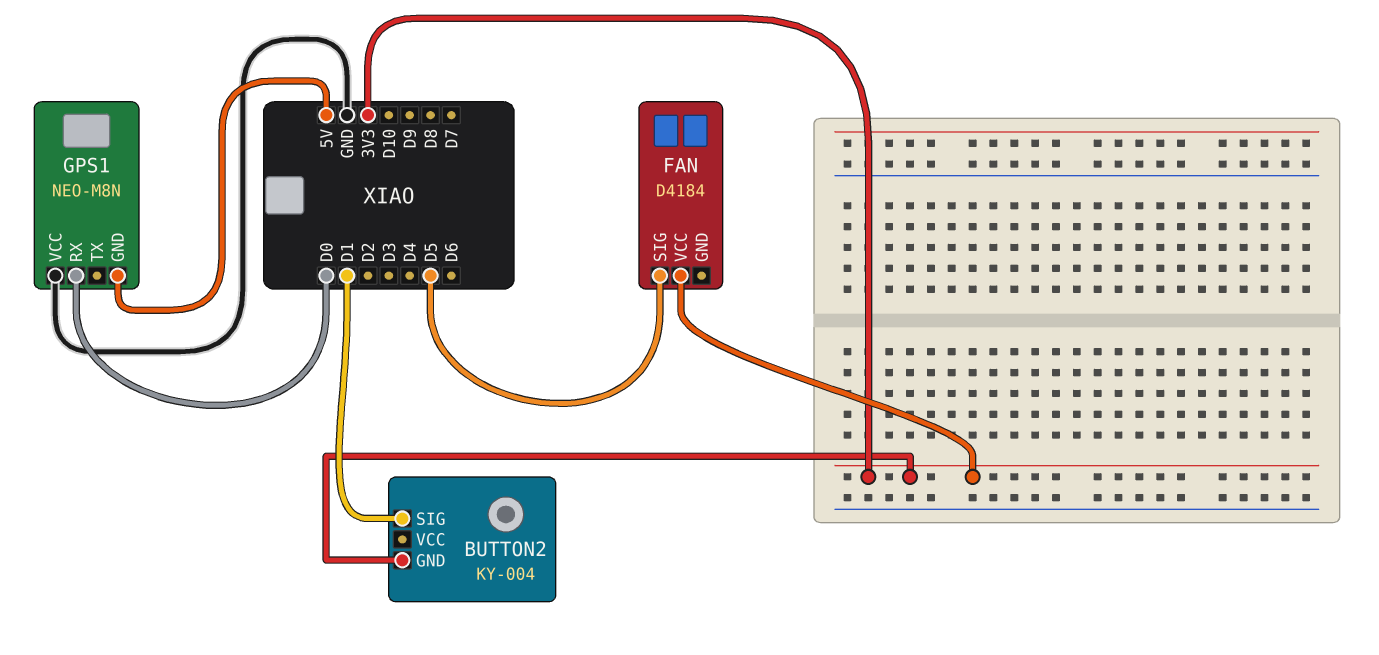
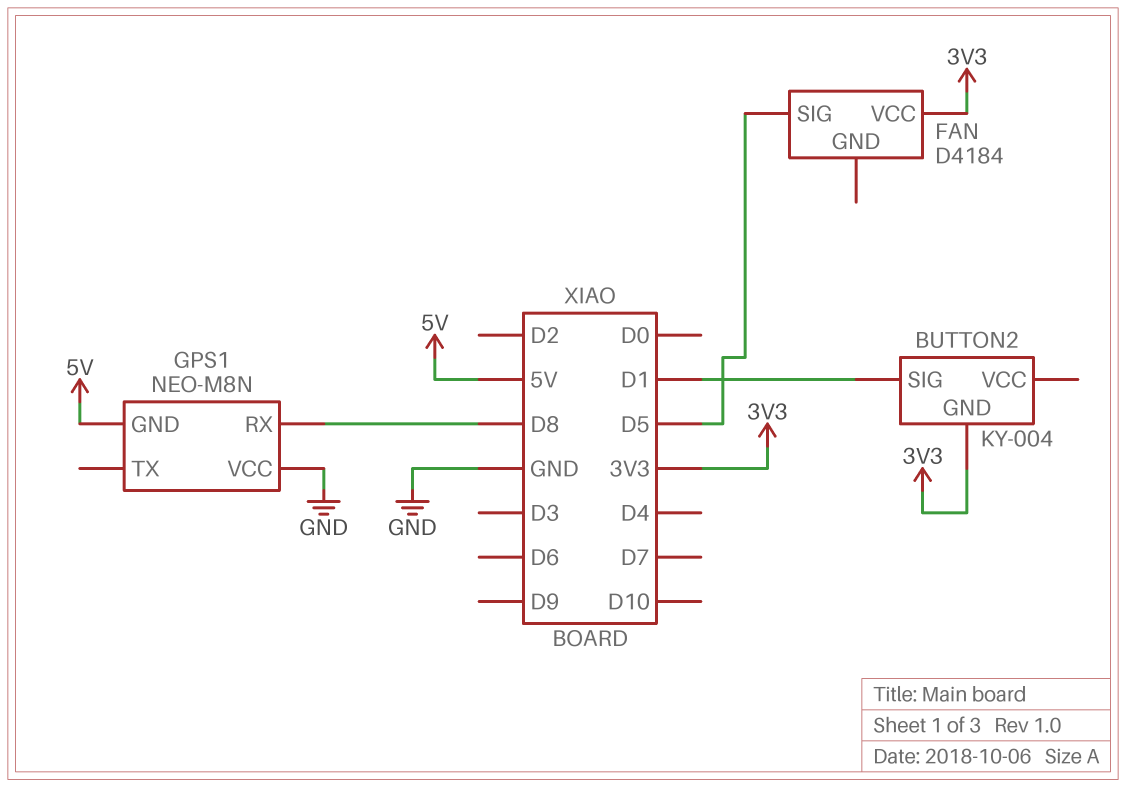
GPS1 pin RX: D0 -> D8

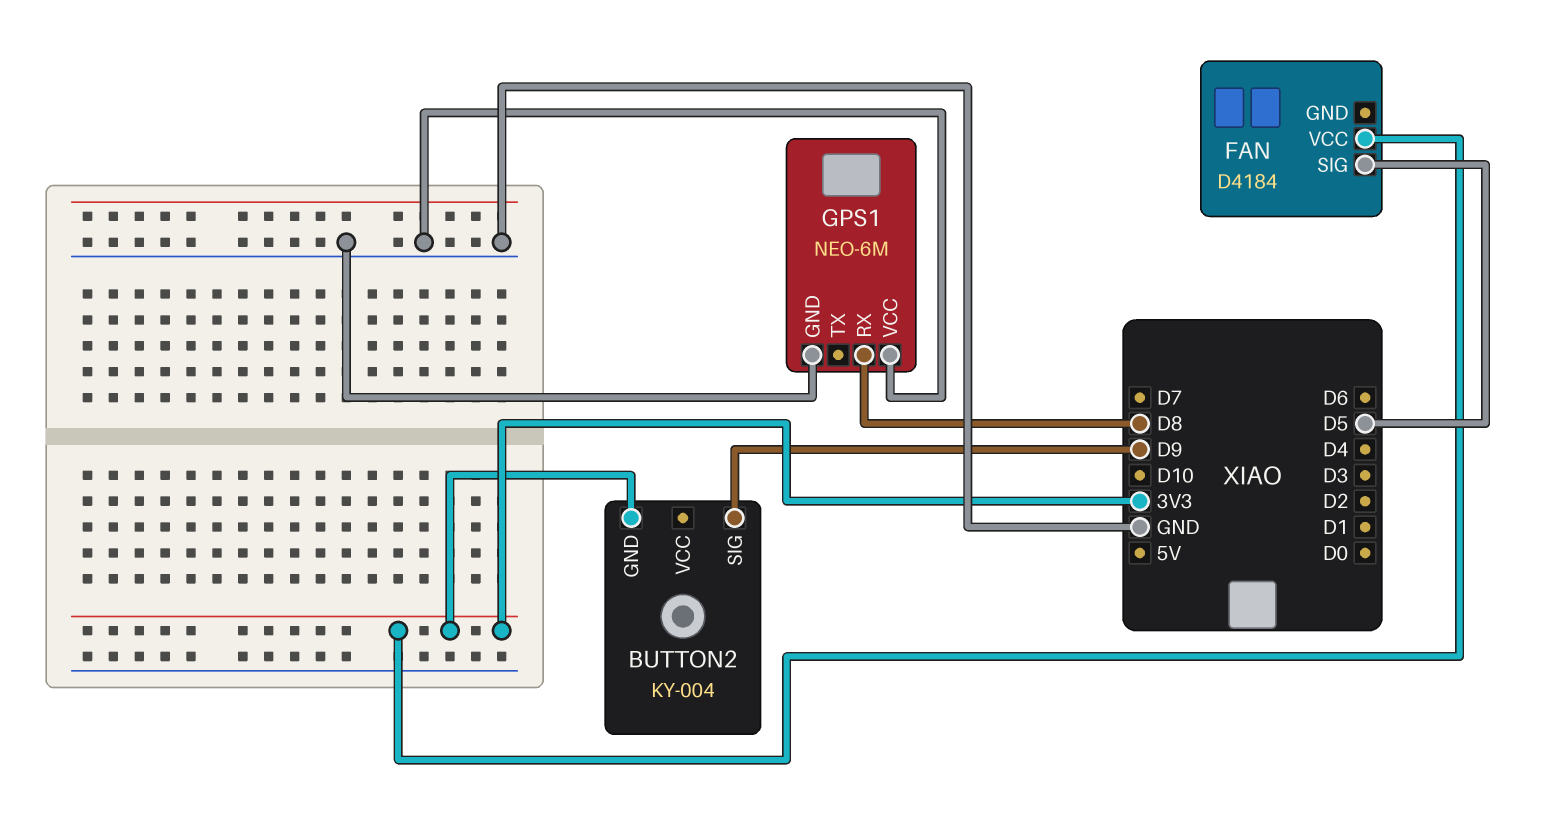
BUTTON2 pin SIG: D1 -> D9
GPS1: NEO-M8N -> NEO-6M
GPS1 pin GND: 5V -> GND

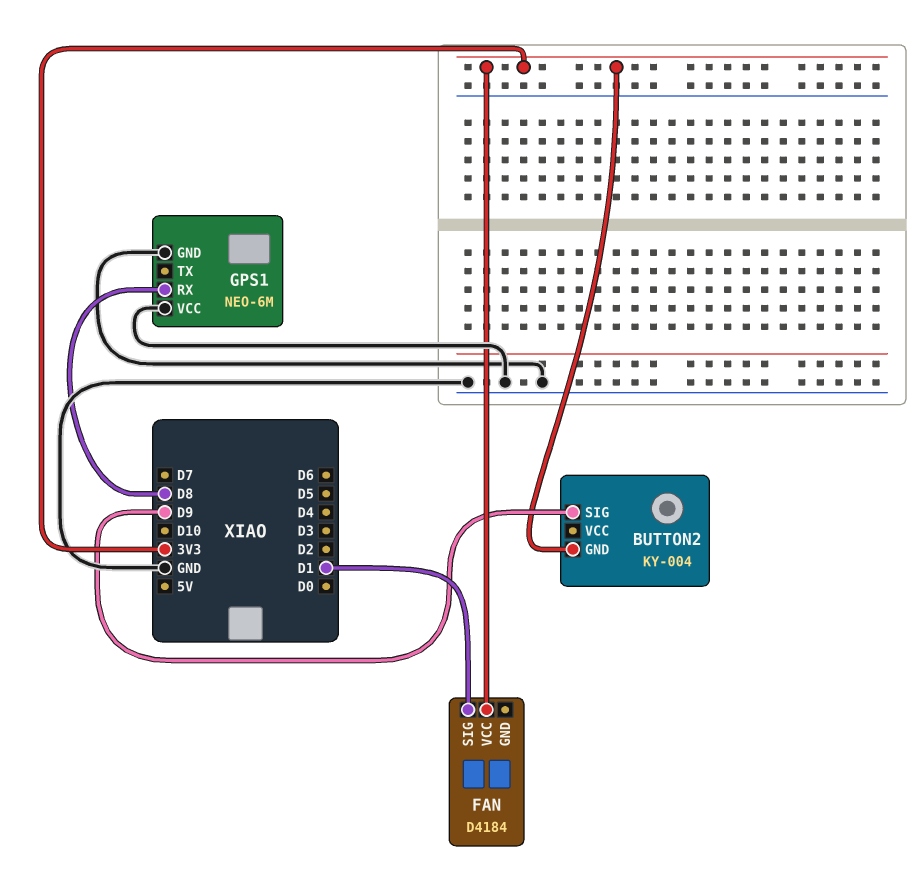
FAN pin SIG: D5 -> D1

